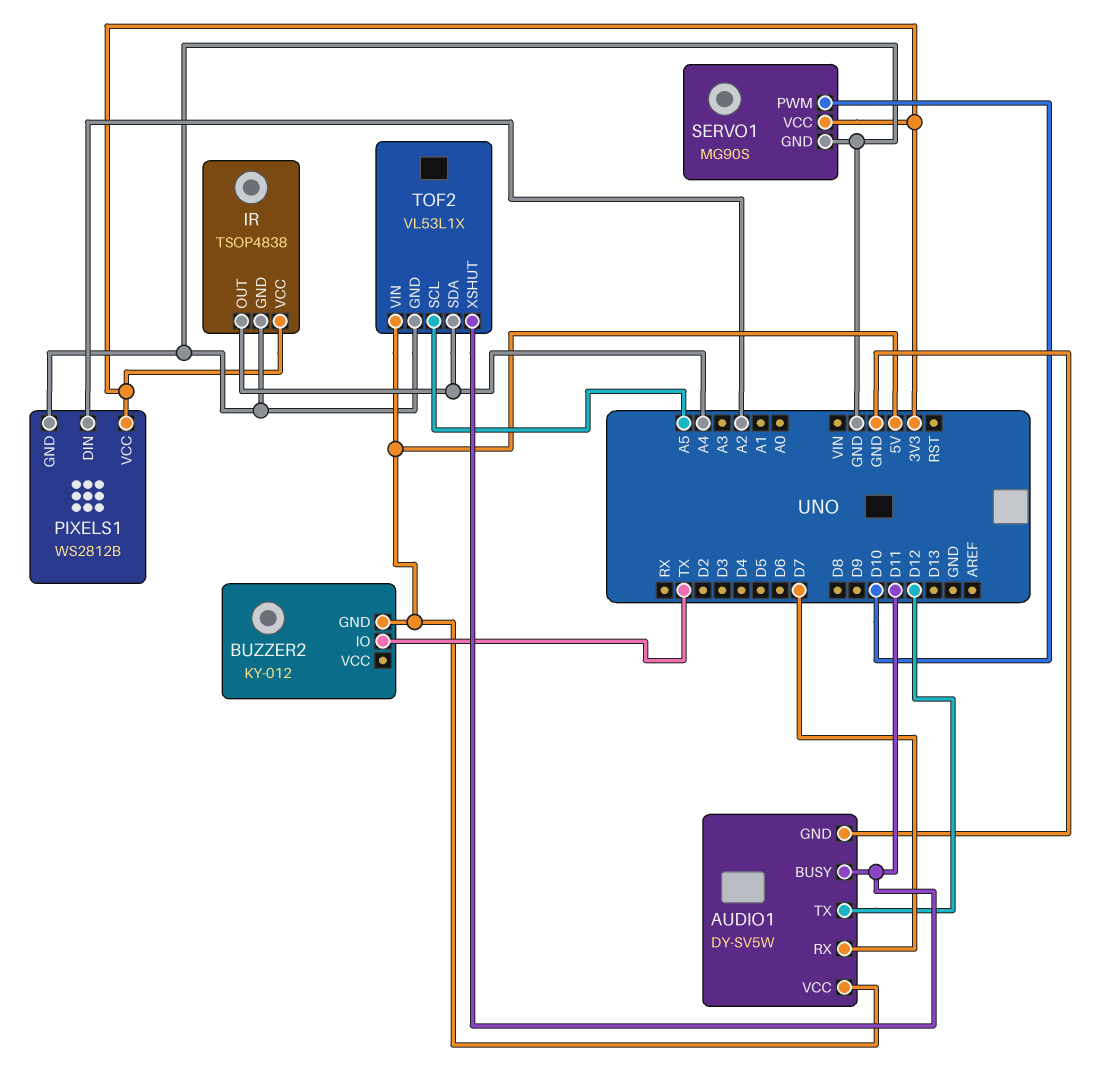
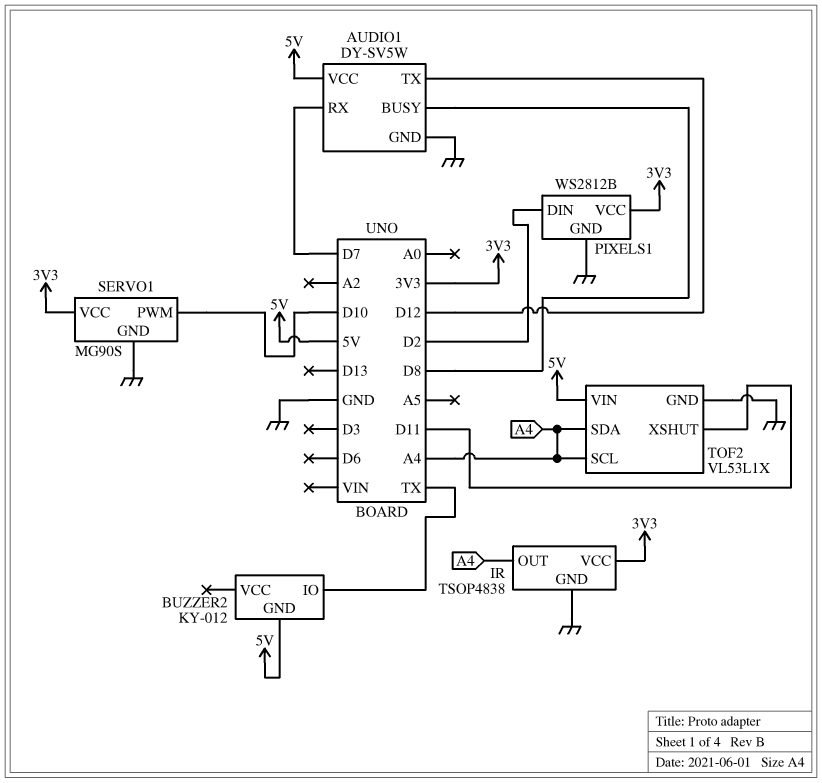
AUDIO1 pin BUSY: D11 -> D8
PIXELS1 pin DIN: A2 -> D2
TOF2 pin SCL: A5 -> A4

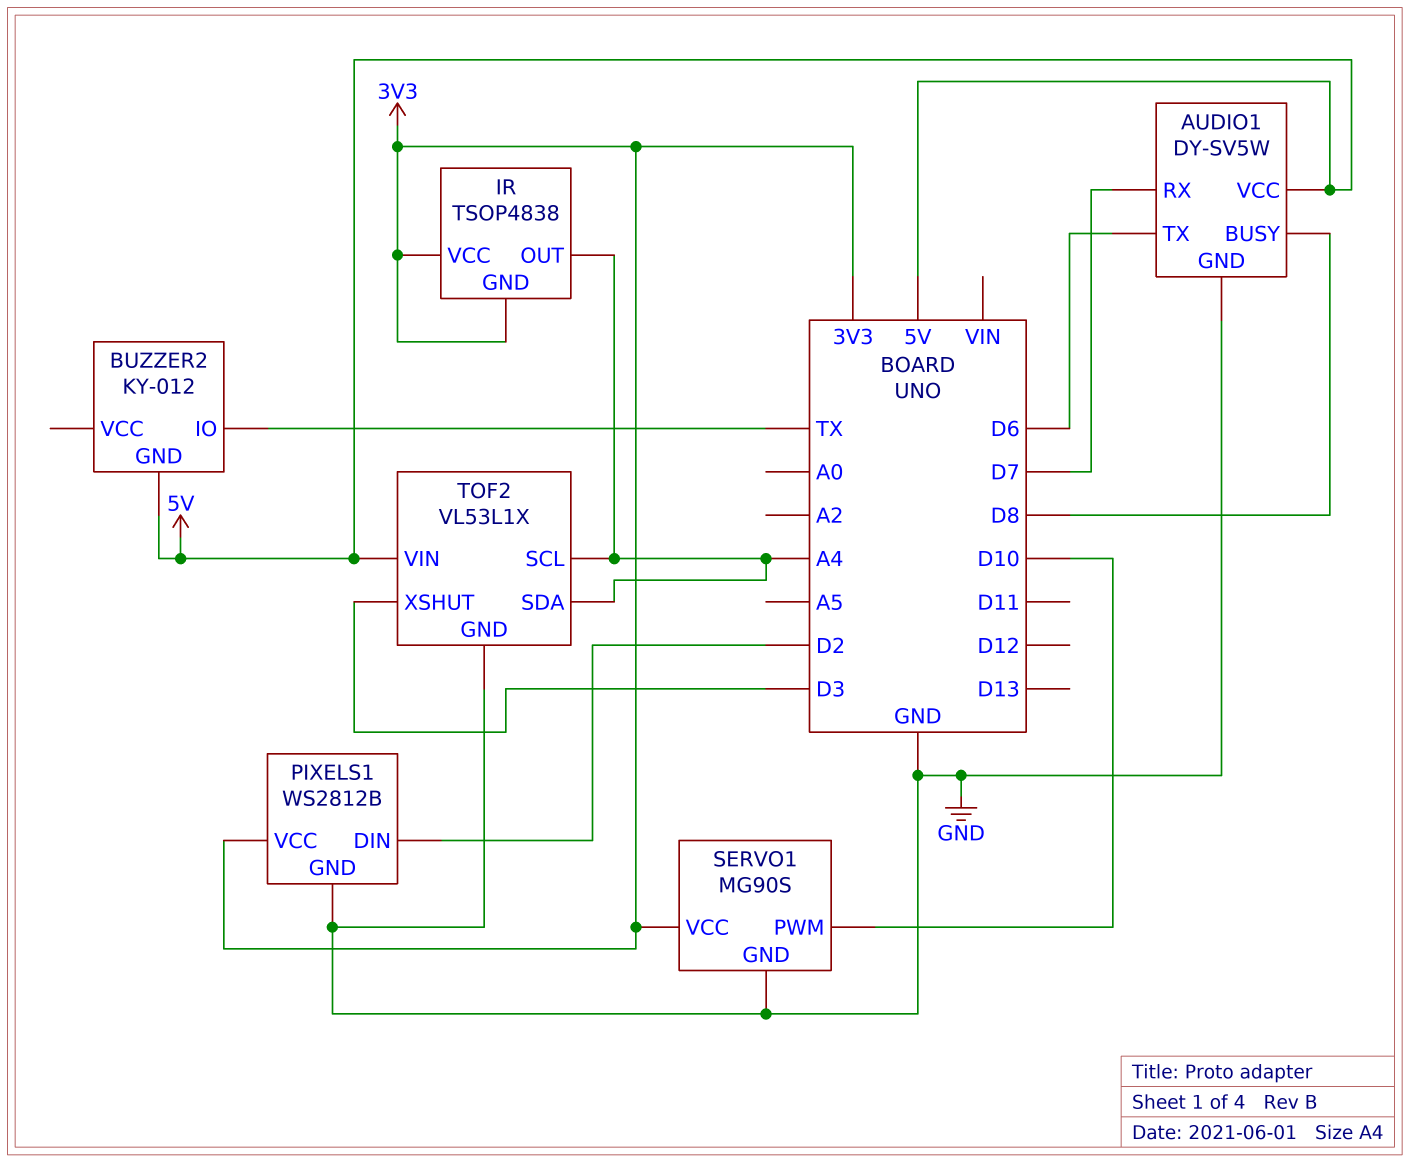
AUDIO1 pin TX: D12 -> D6
IR pin GND: GND -> 3V3
TOF2 pin XSHUT: D11 -> D3

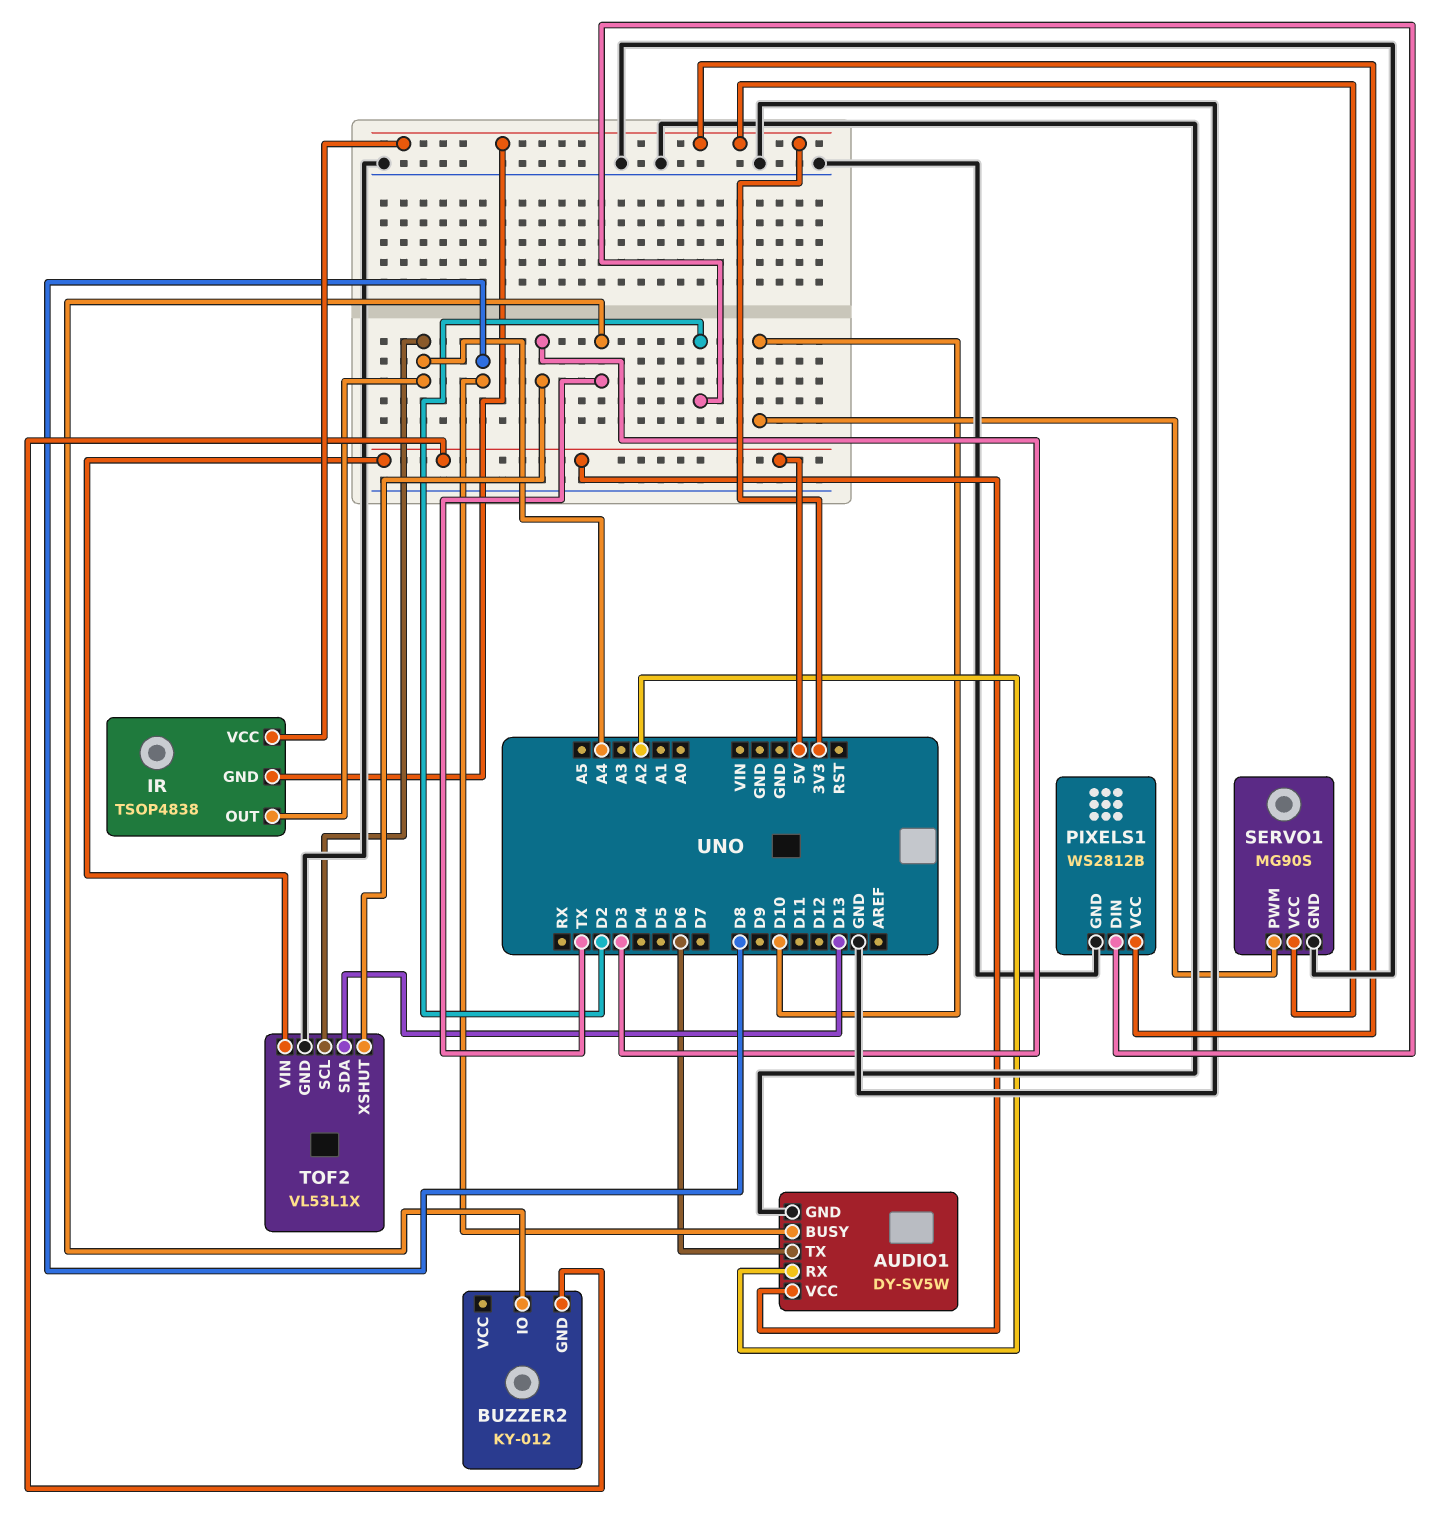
AUDIO1 pin RX: D7 -> A2
TOF2 pin SDA: A4 -> D13

